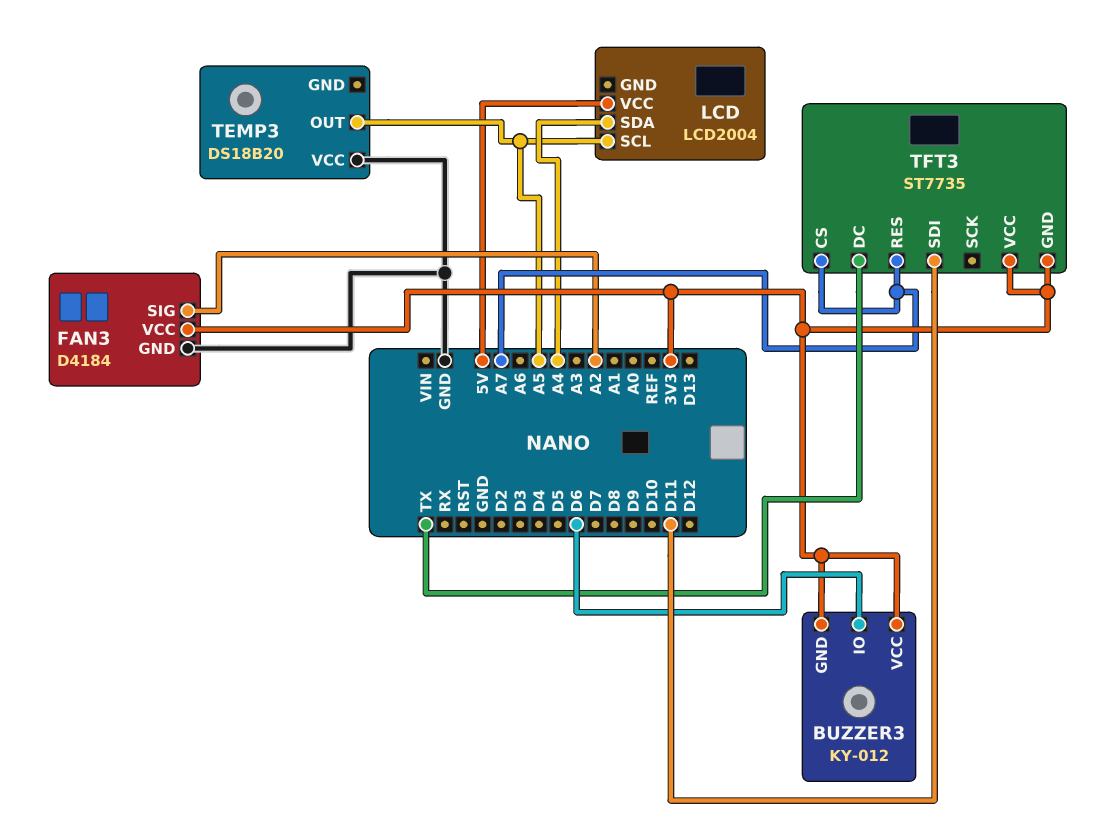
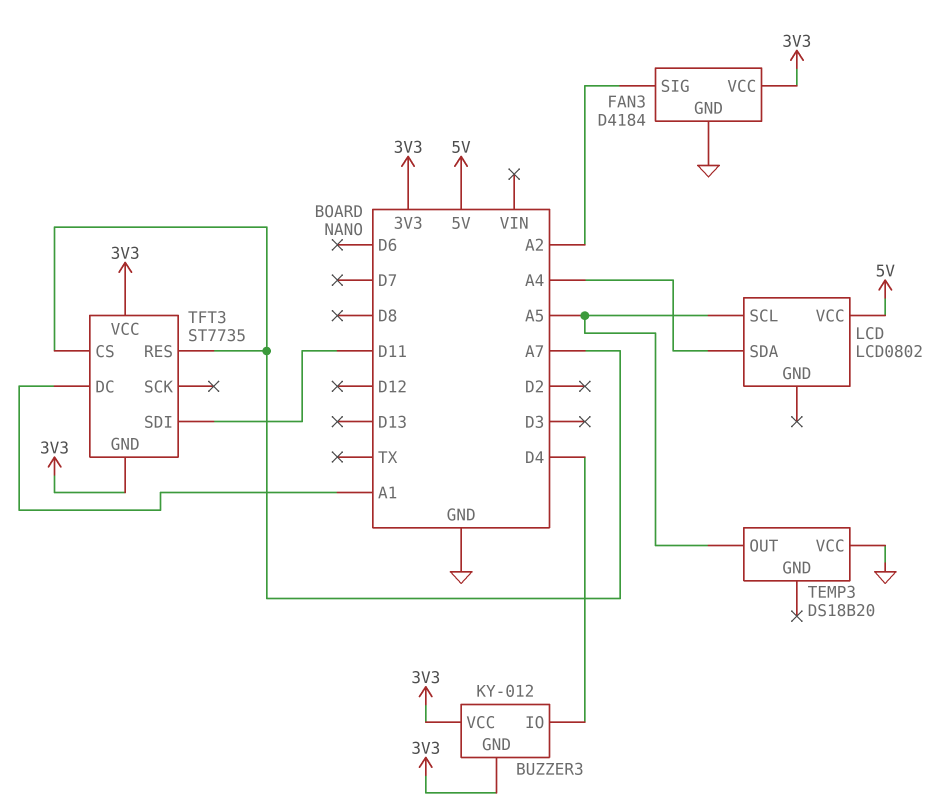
BUZZER3 pin IO: D6 -> D4
LCD: LCD2004 -> LCD0802
TFT3 pin DC: TX -> A1

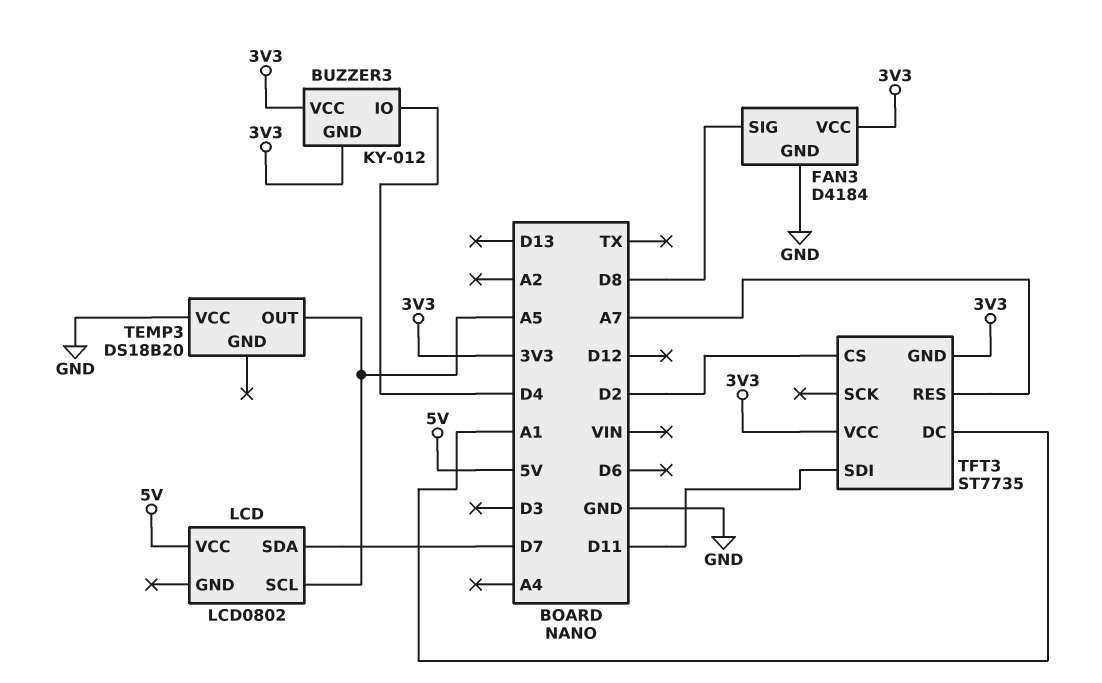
FAN3 pin SIG: A2 -> D8
LCD pin SDA: A4 -> D7
TFT3 pin CS: A7 -> D2

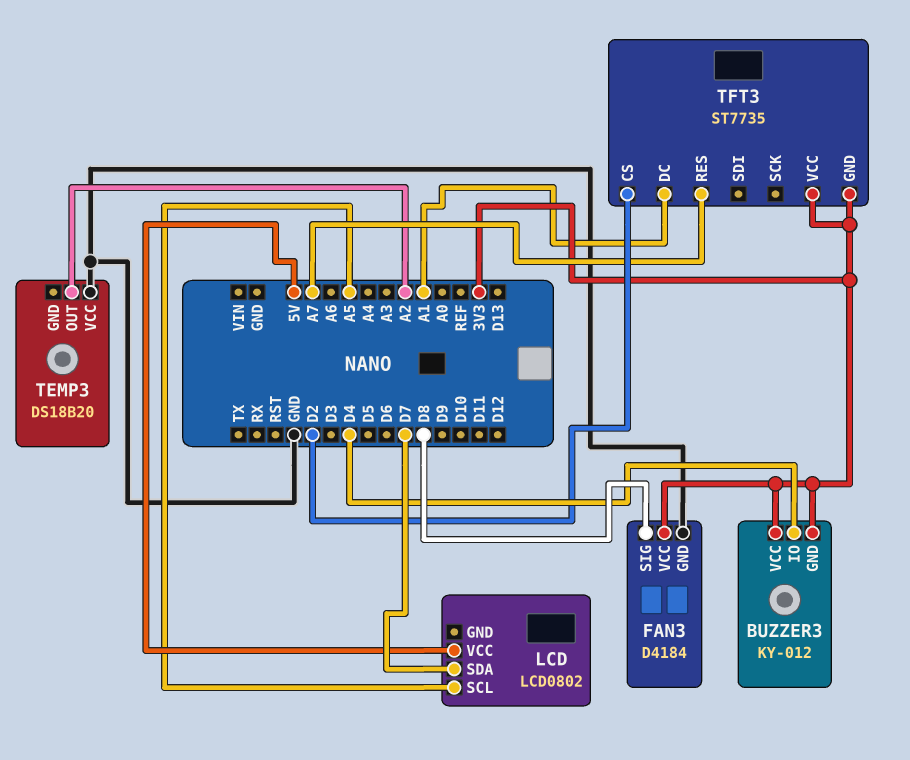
TEMP3 pin OUT: A5 -> A2
TFT3 pin SDI: D11 -> none

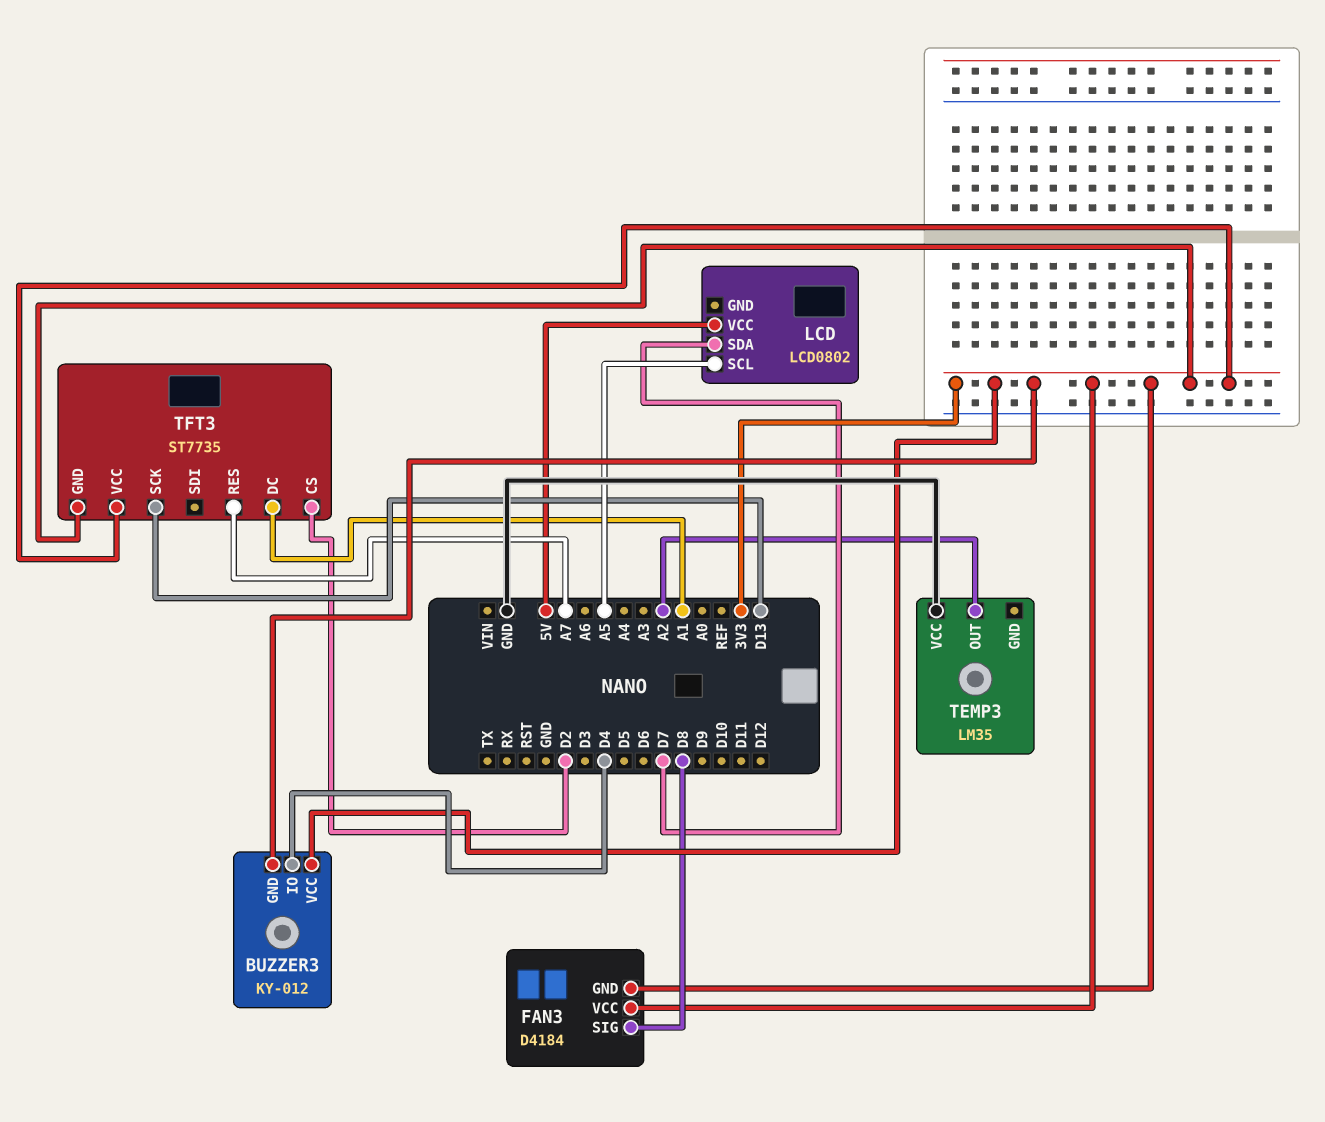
FAN3 pin GND: GND -> 3V3
TEMP3: DS18B20 -> LM35
TFT3 pin SCK: none -> D13

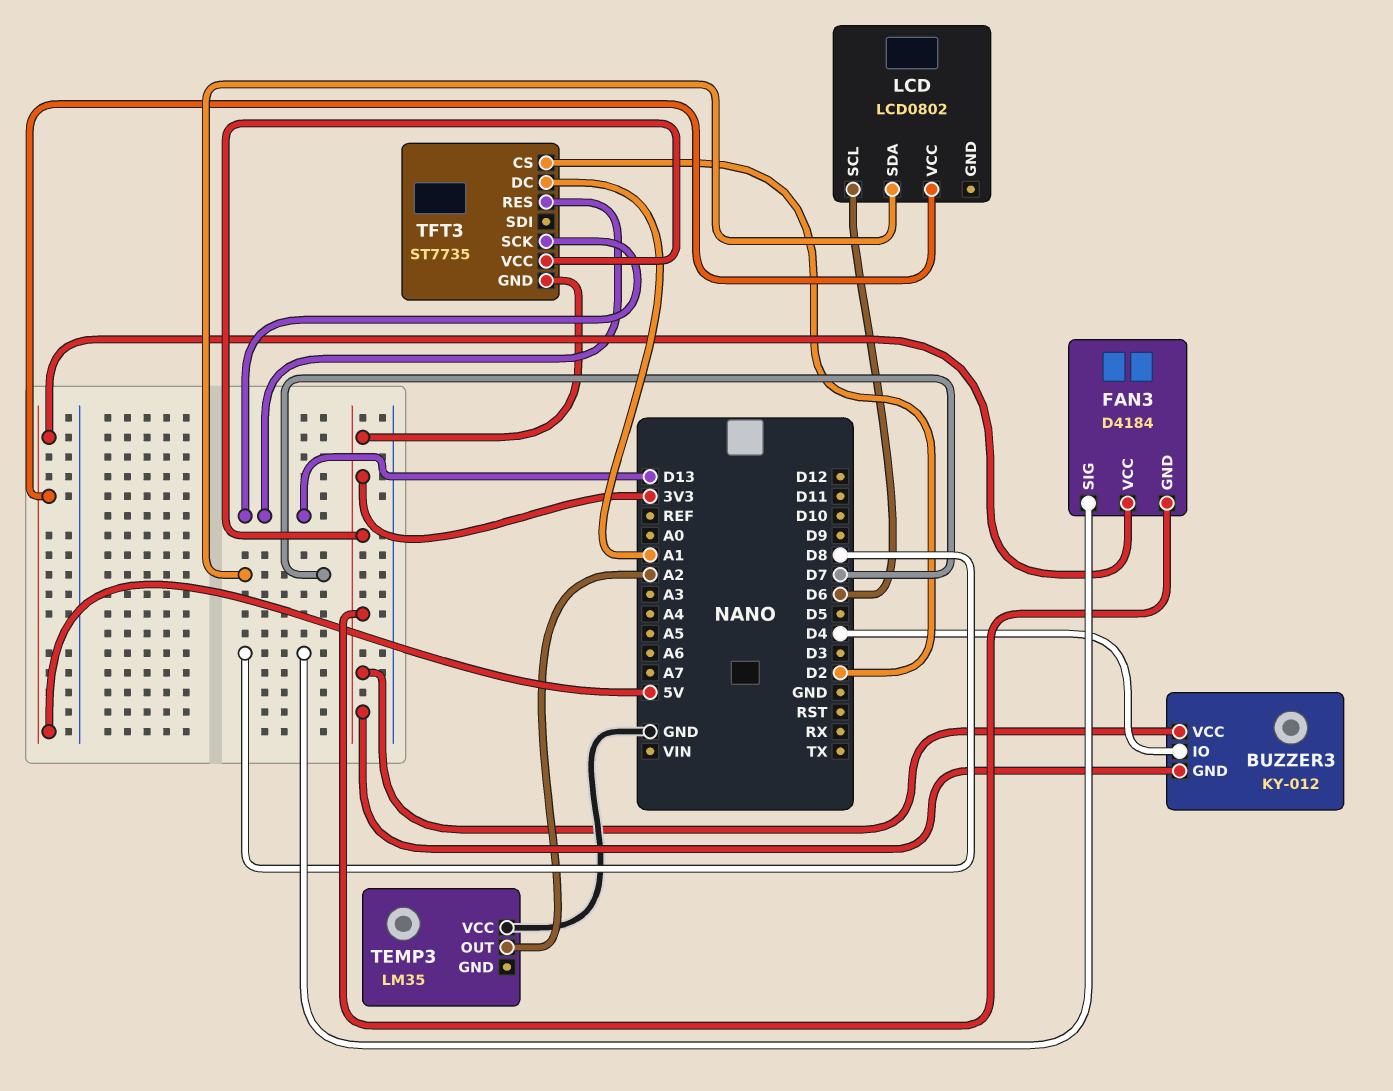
FAN3 pin VCC: 3V3 -> 5V
LCD pin SCL: A5 -> D6
TFT3 pin RES: A7 -> D13

